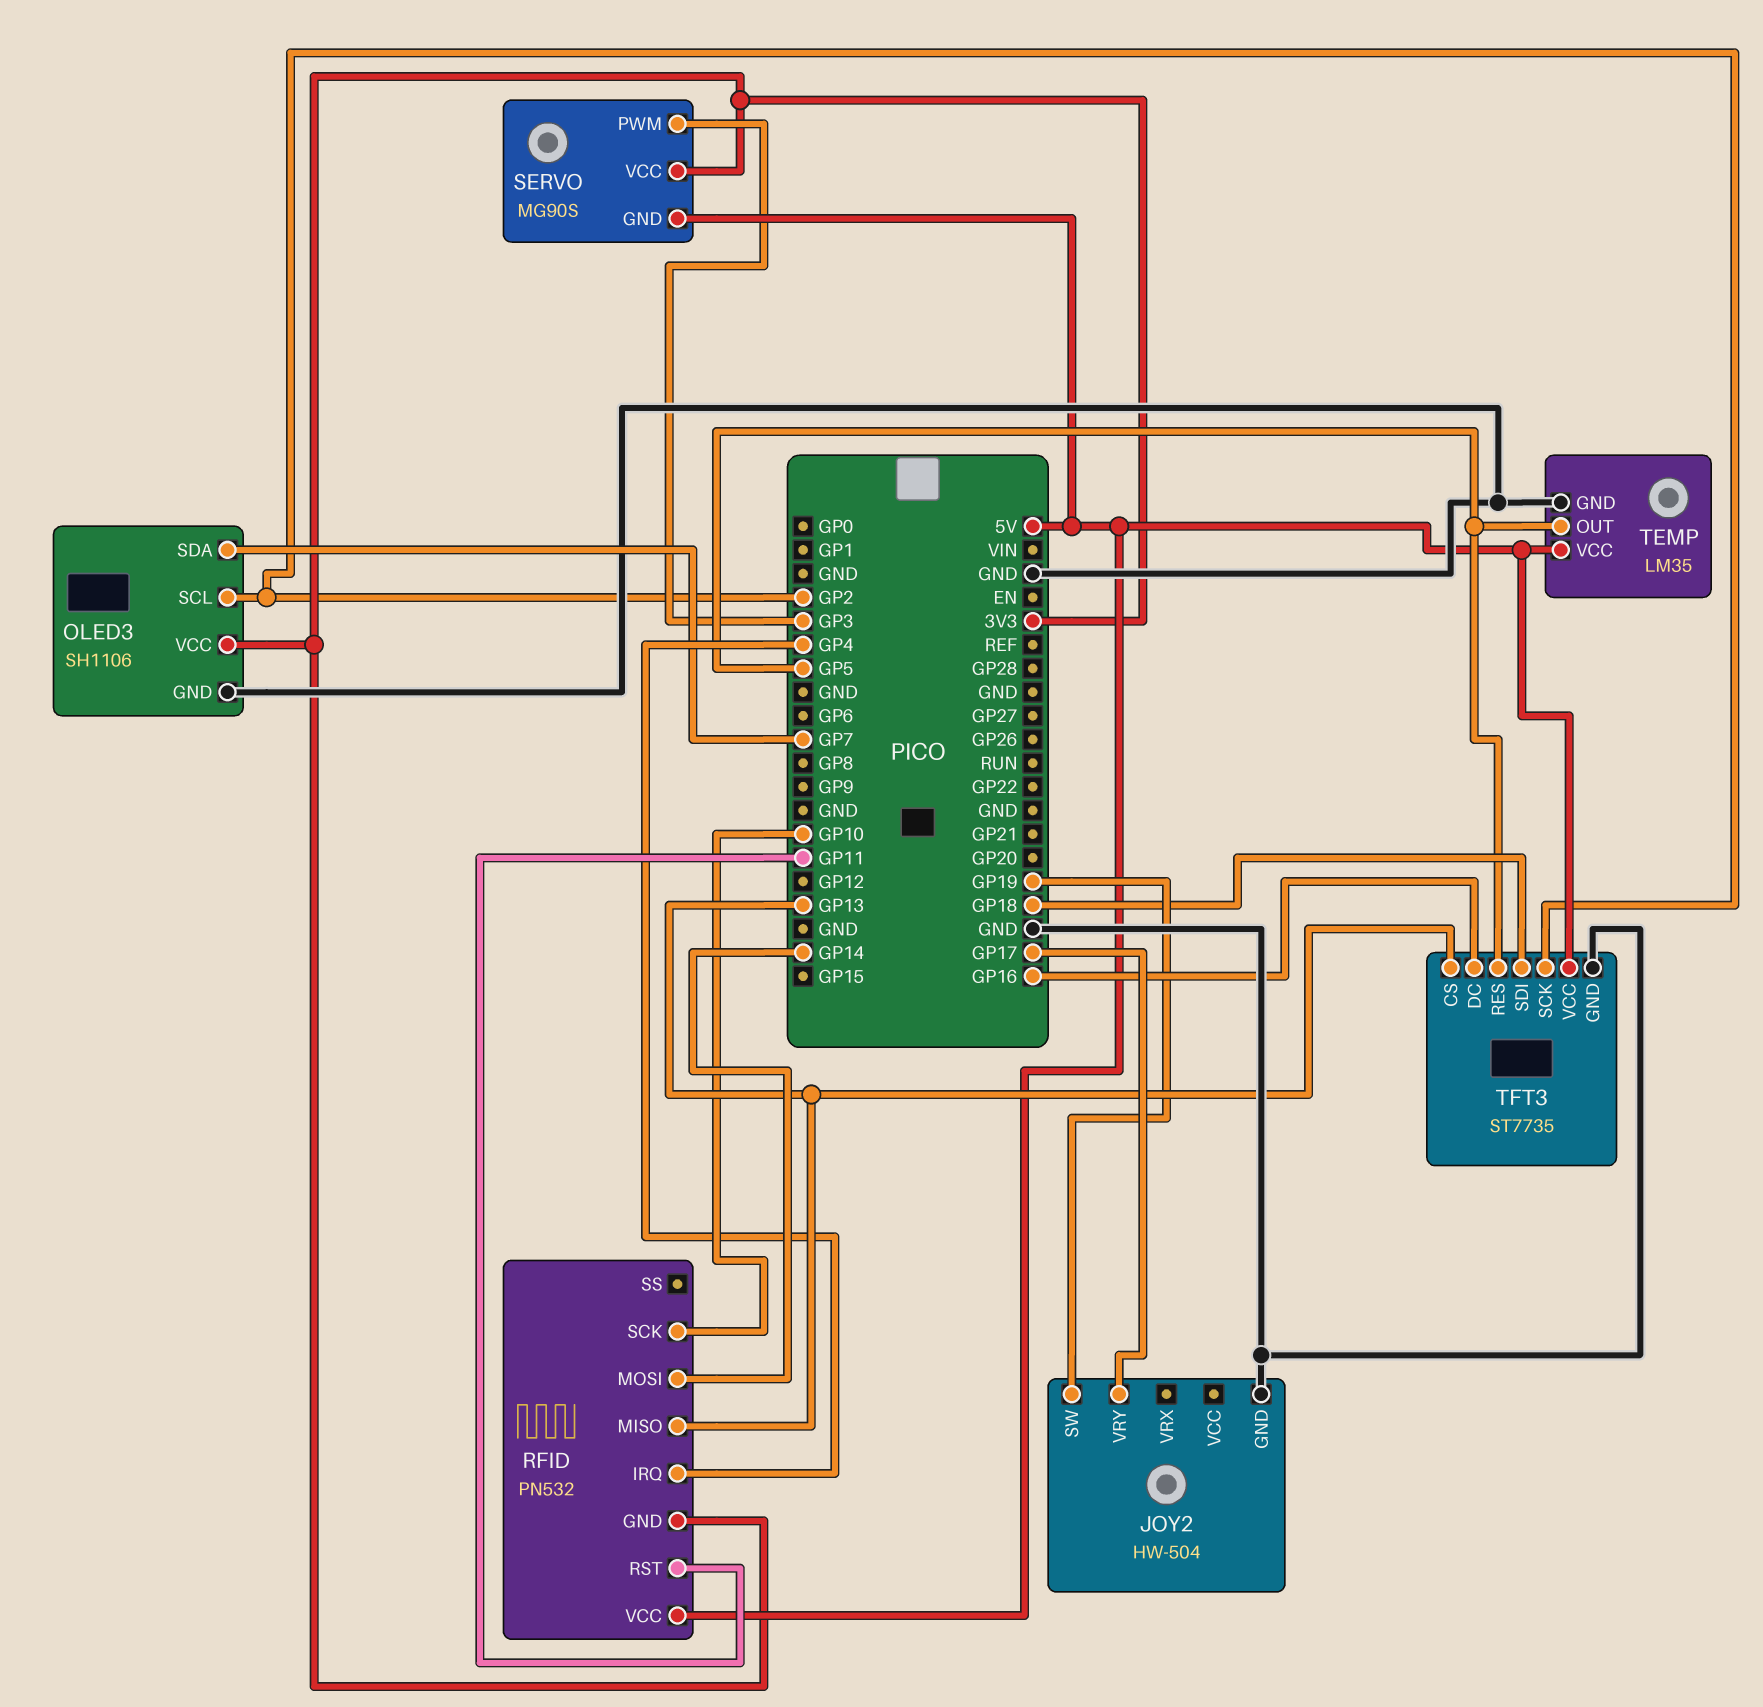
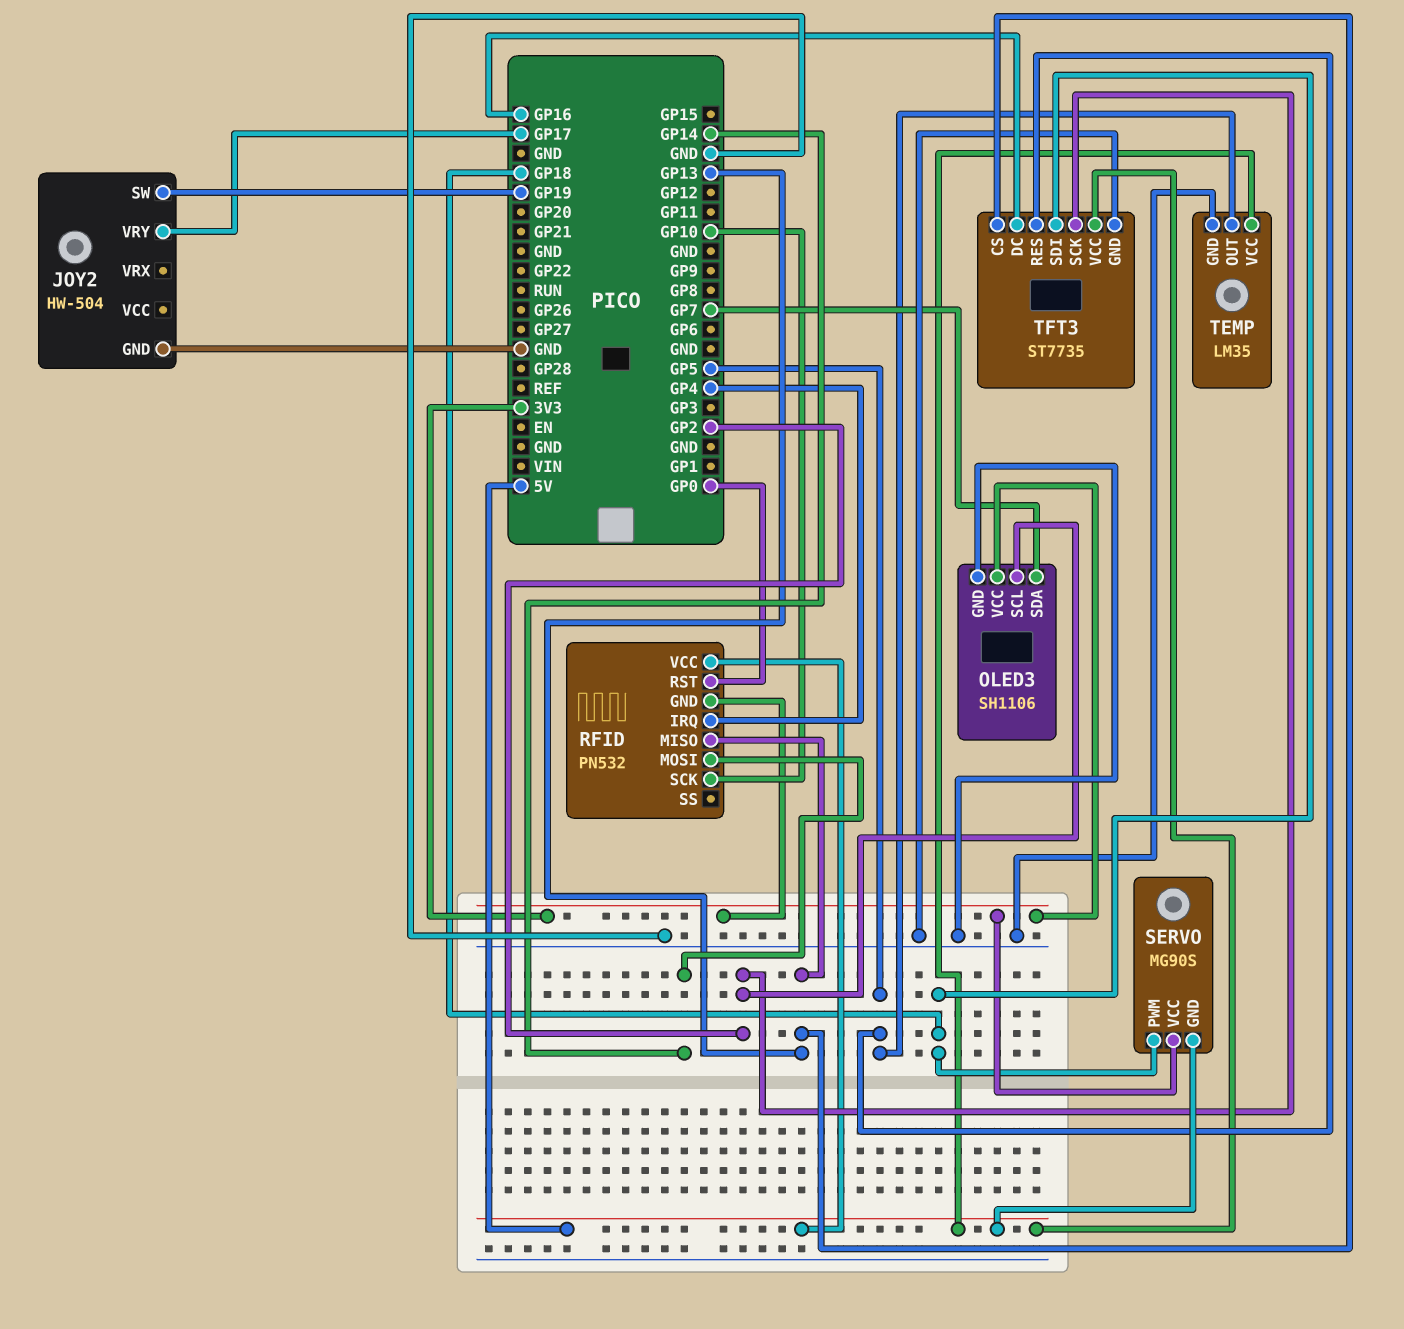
RFID pin RST: GP11 -> GP0
SERVO pin PWM: GP3 -> GP18

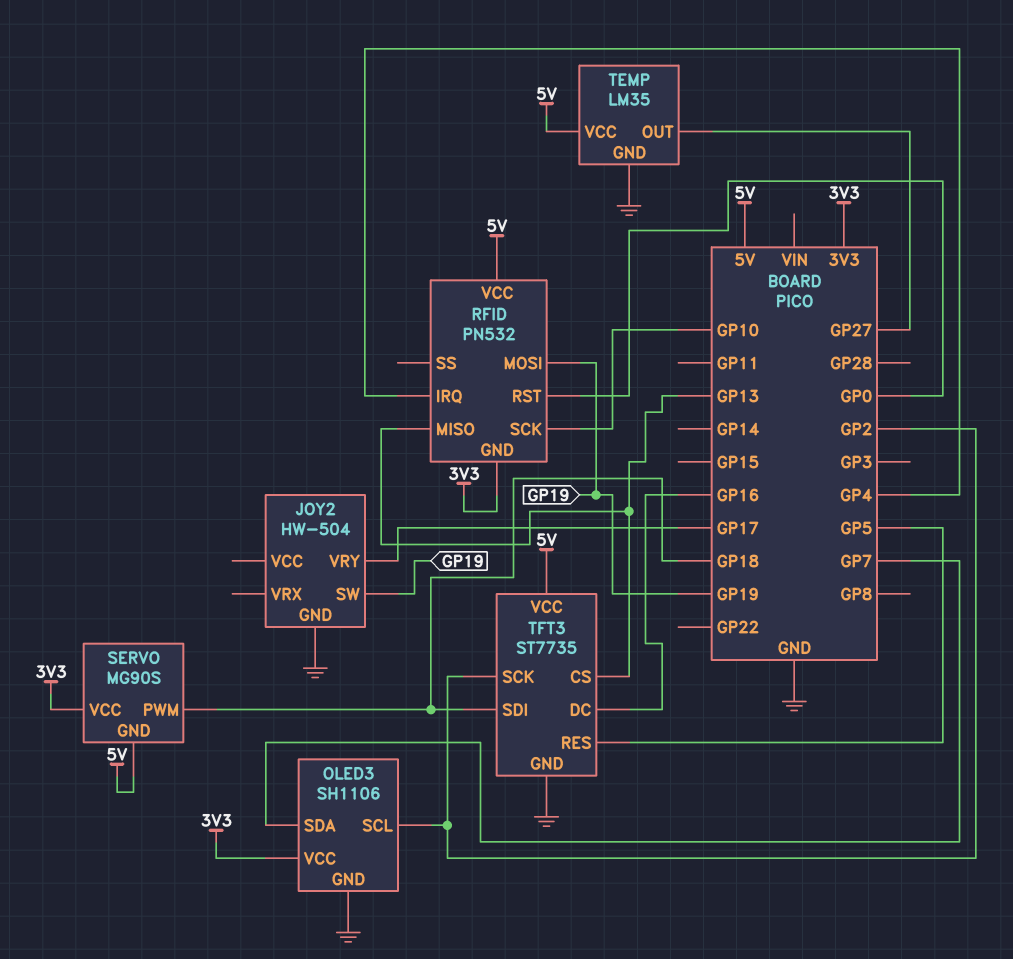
RFID pin MOSI: GP14 -> GP19
TEMP pin OUT: GP5 -> GP27

